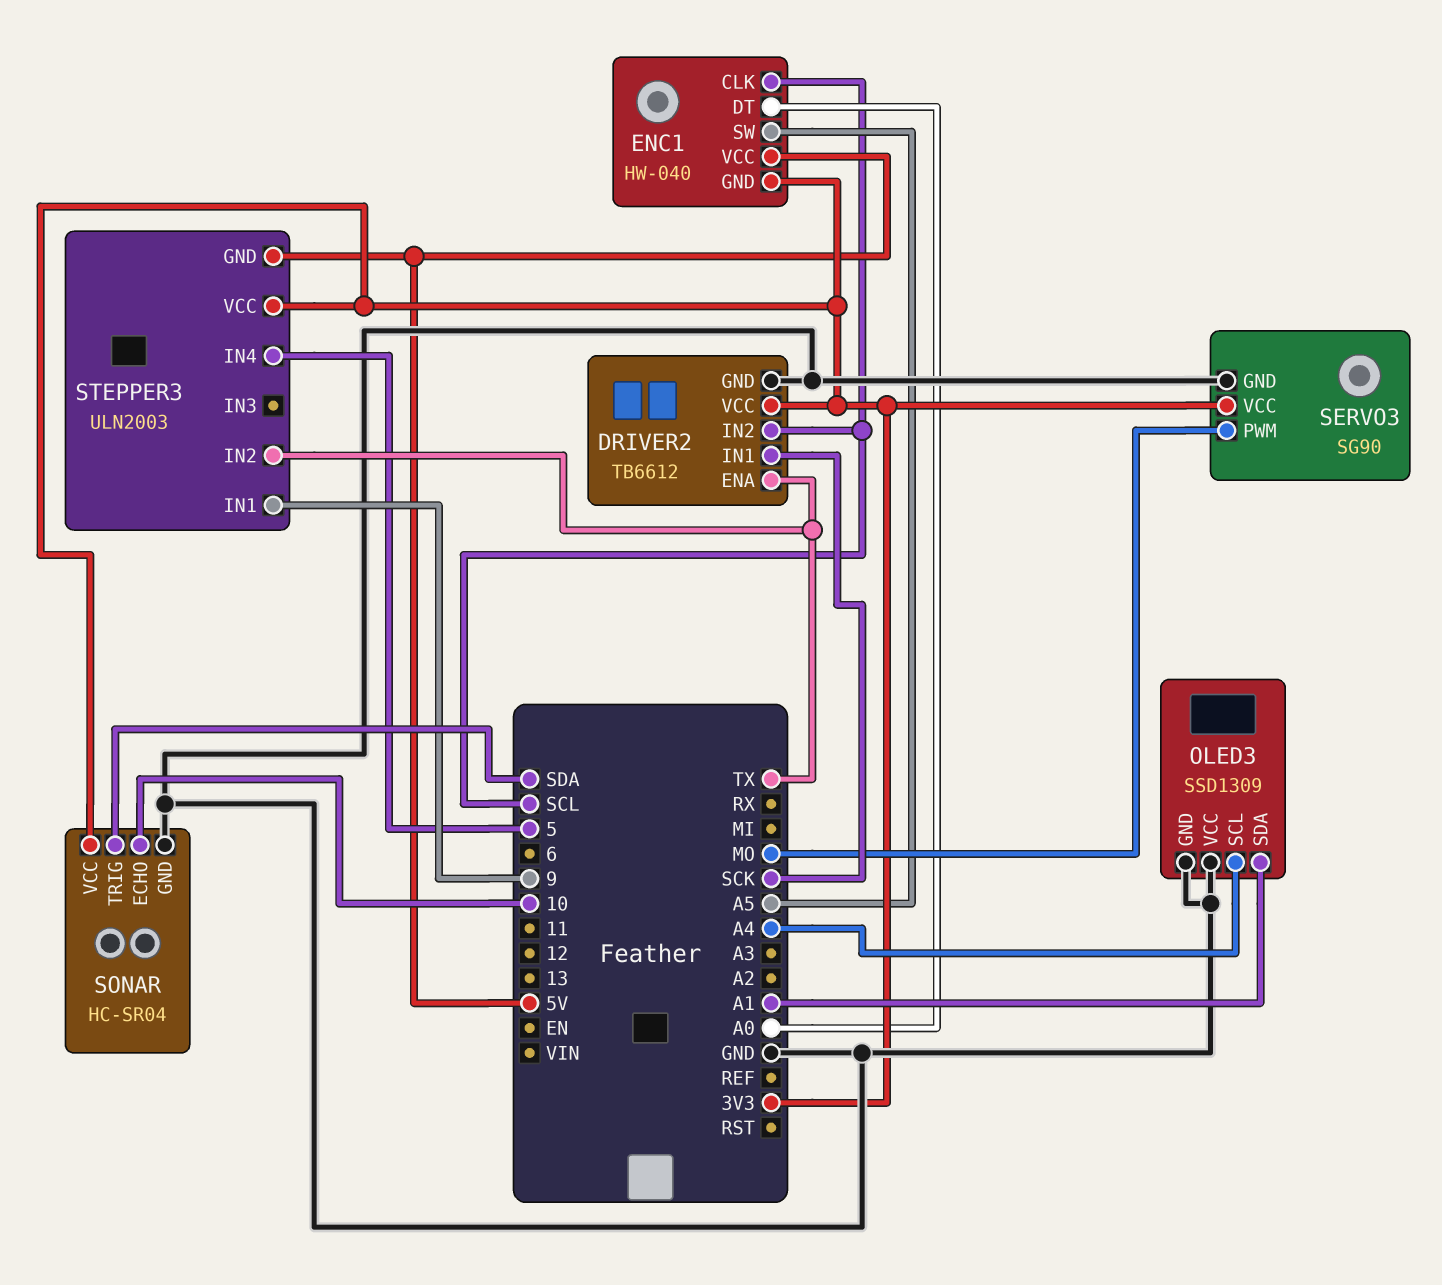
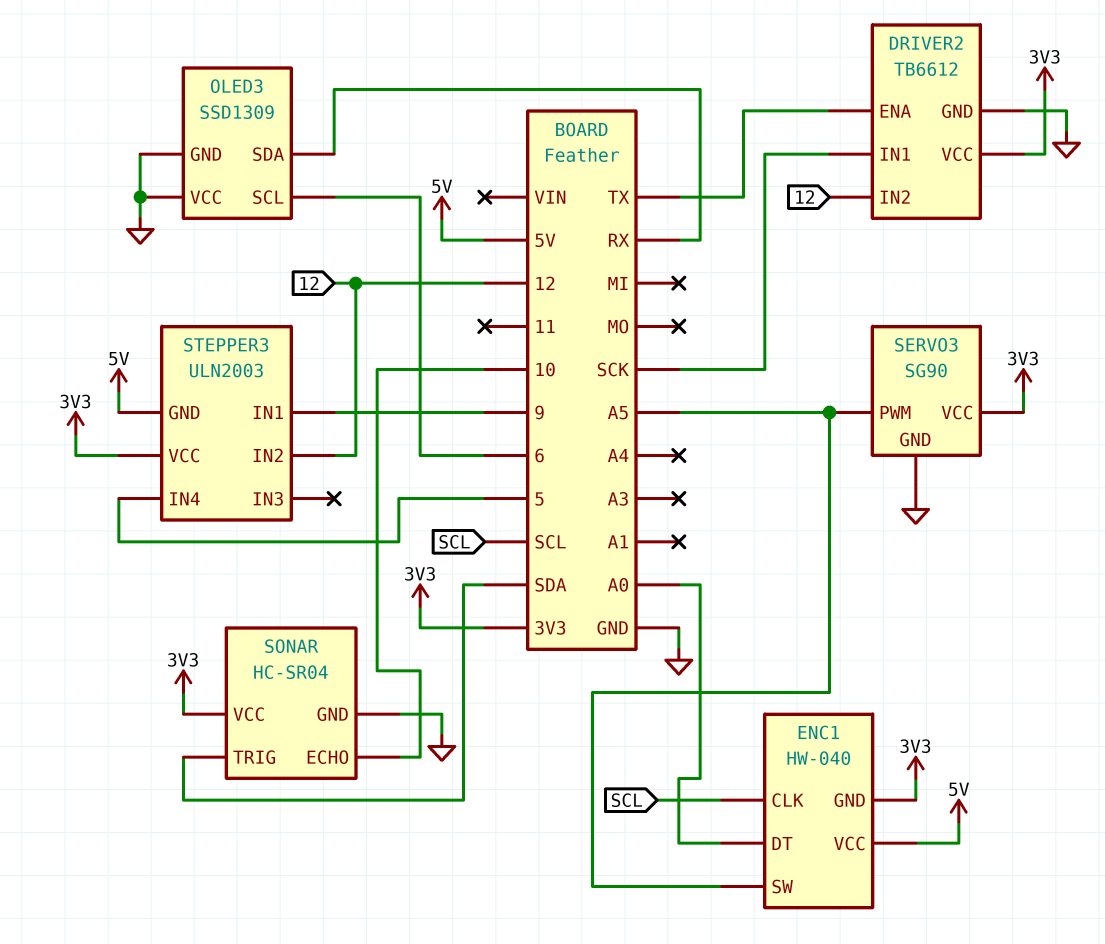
DRIVER2 pin IN2: SCL -> 12
OLED3 pin SCL: A4 -> 6
OLED3 pin SDA: A1 -> RX
SERVO3 pin PWM: MO -> A5
STEPPER3 pin IN2: TX -> 12

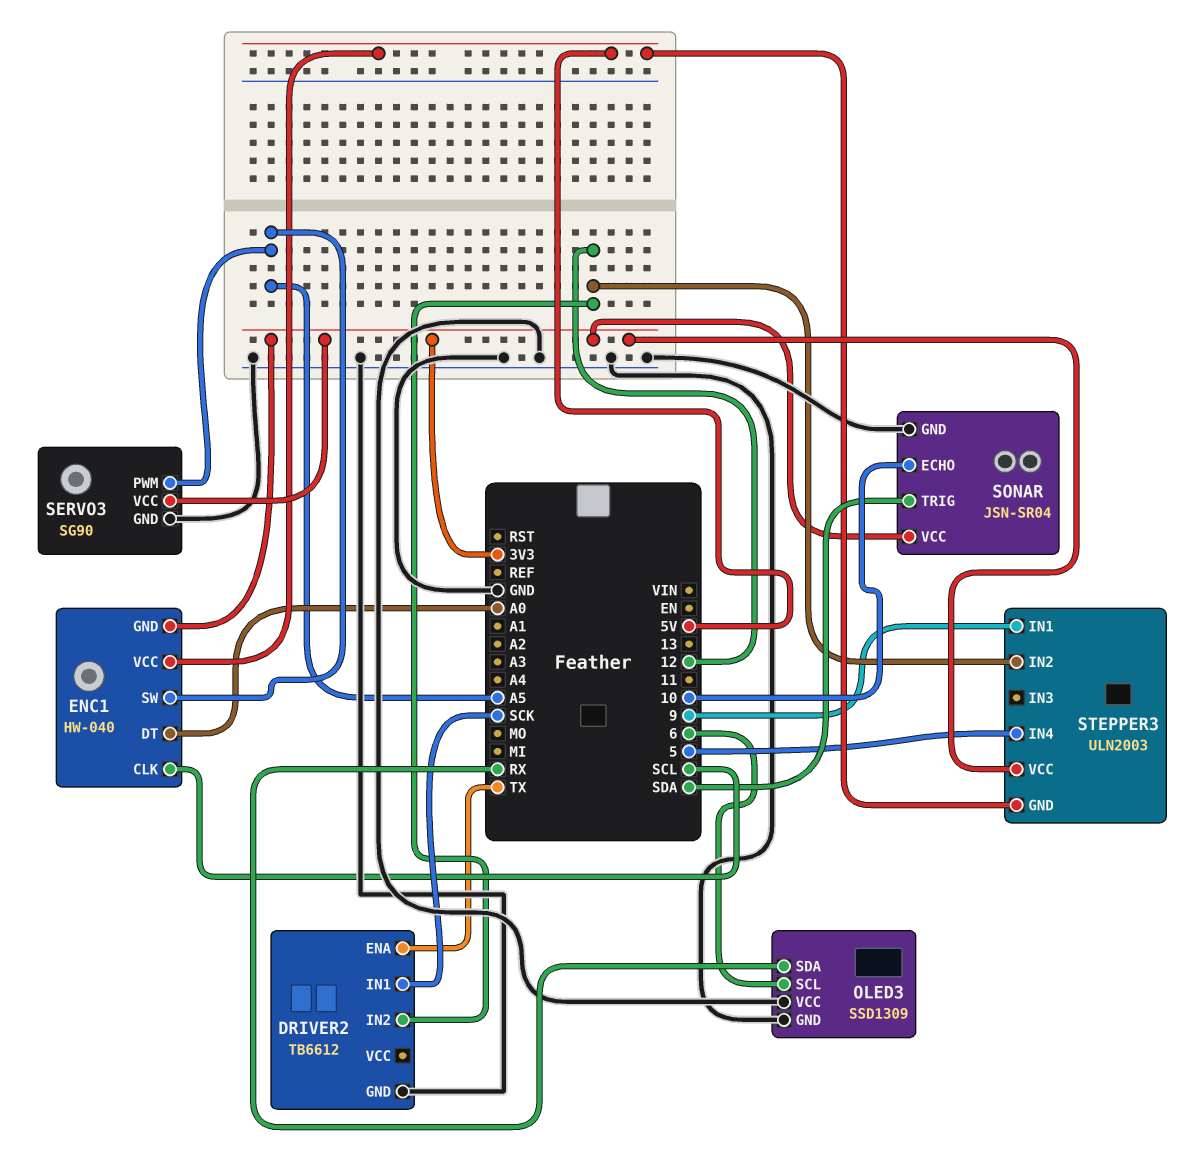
DRIVER2 pin VCC: 3V3 -> none
SONAR: HC-SR04 -> JSN-SR04

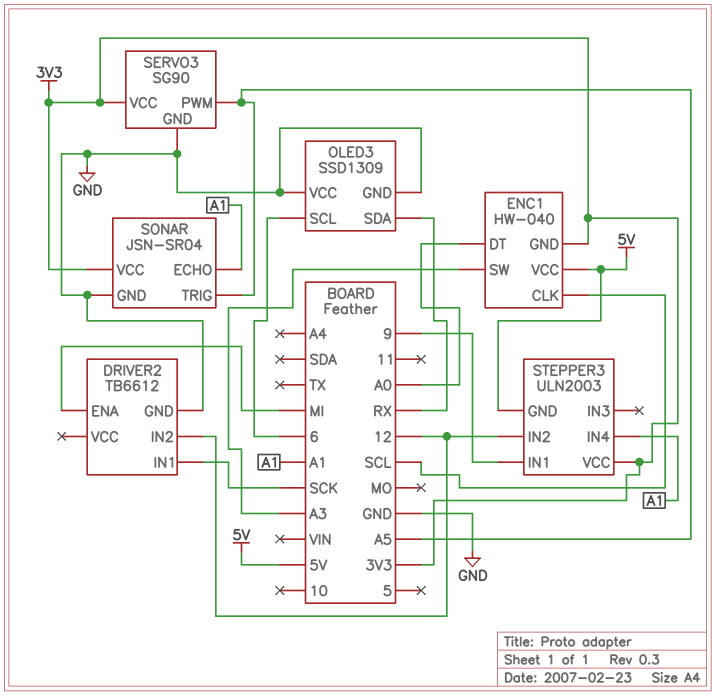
DRIVER2 pin ENA: TX -> MI
ENC1 pin SW: A5 -> A3
SONAR pin ECHO: 10 -> A1
SONAR pin TRIG: SDA -> A5
STEPPER3 pin IN4: 5 -> A1

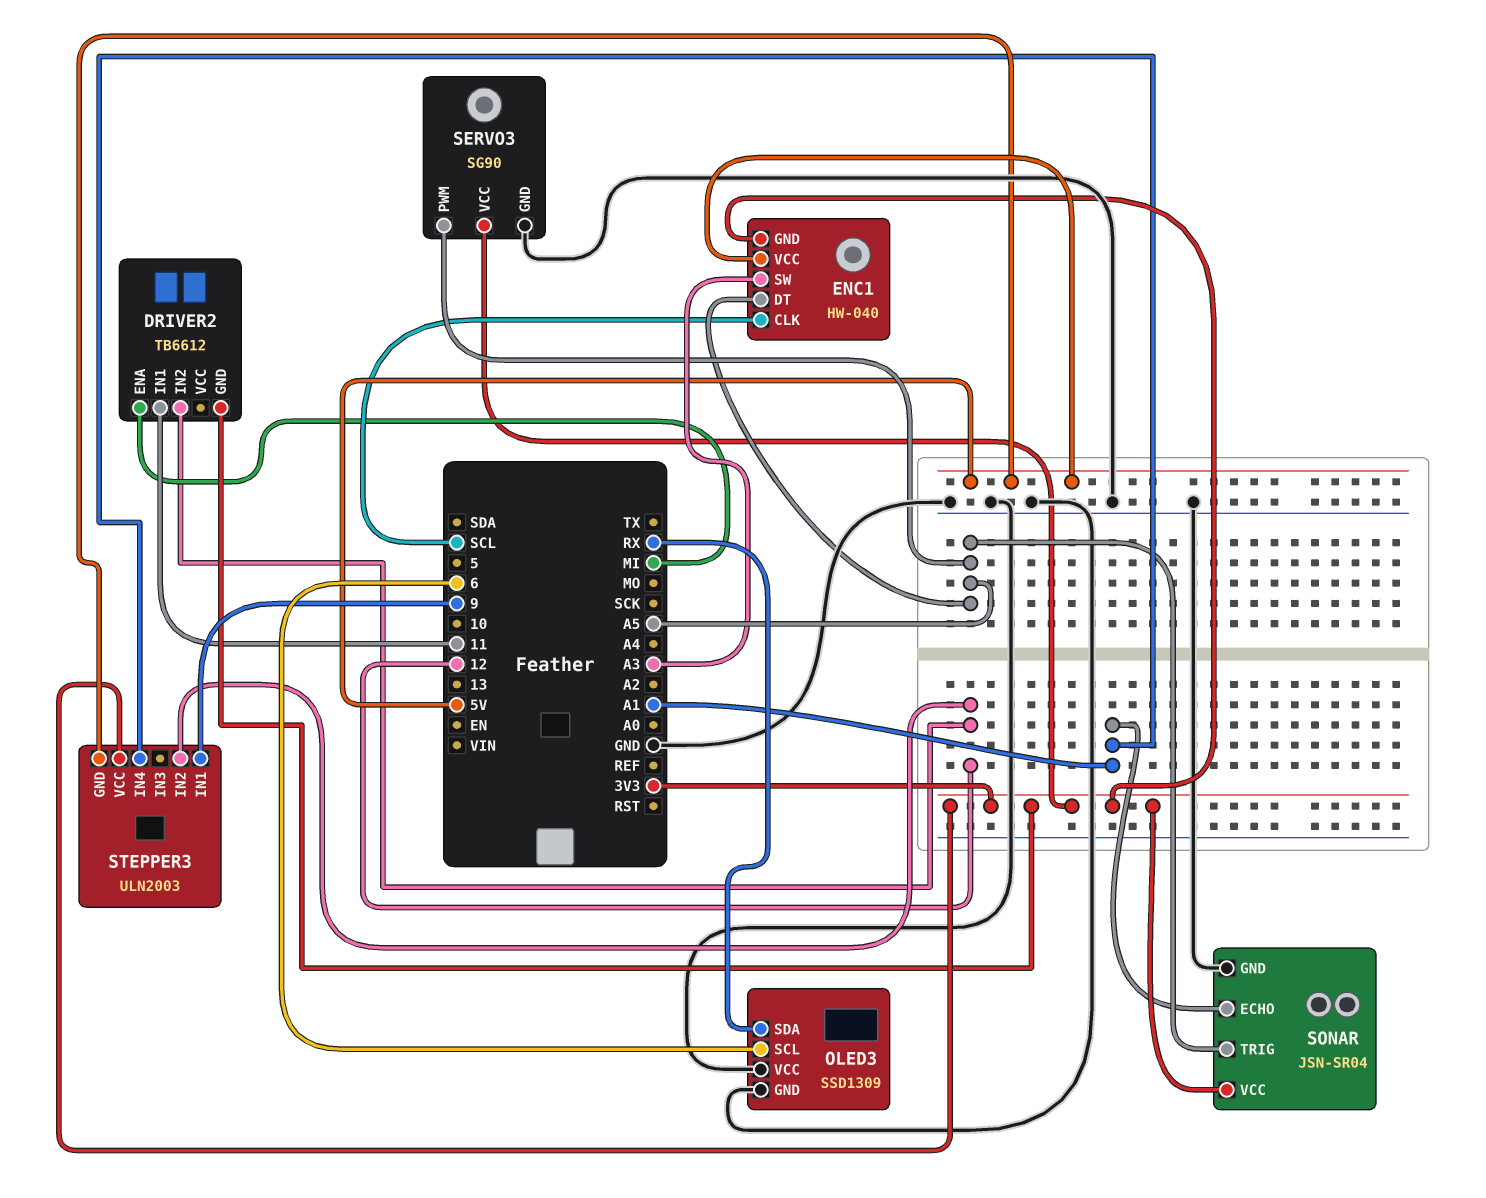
DRIVER2 pin GND: GND -> 3V3
DRIVER2 pin IN1: SCK -> 11
ENC1 pin DT: A0 -> A5

